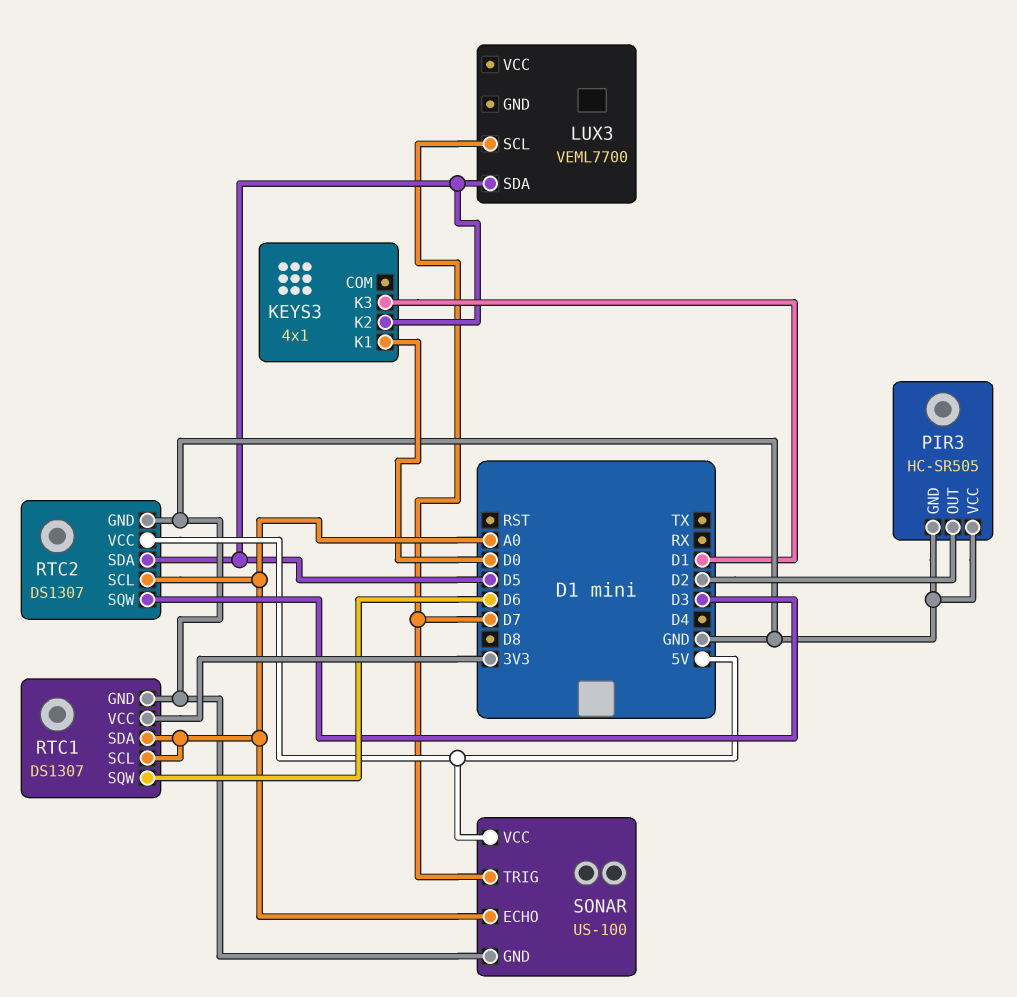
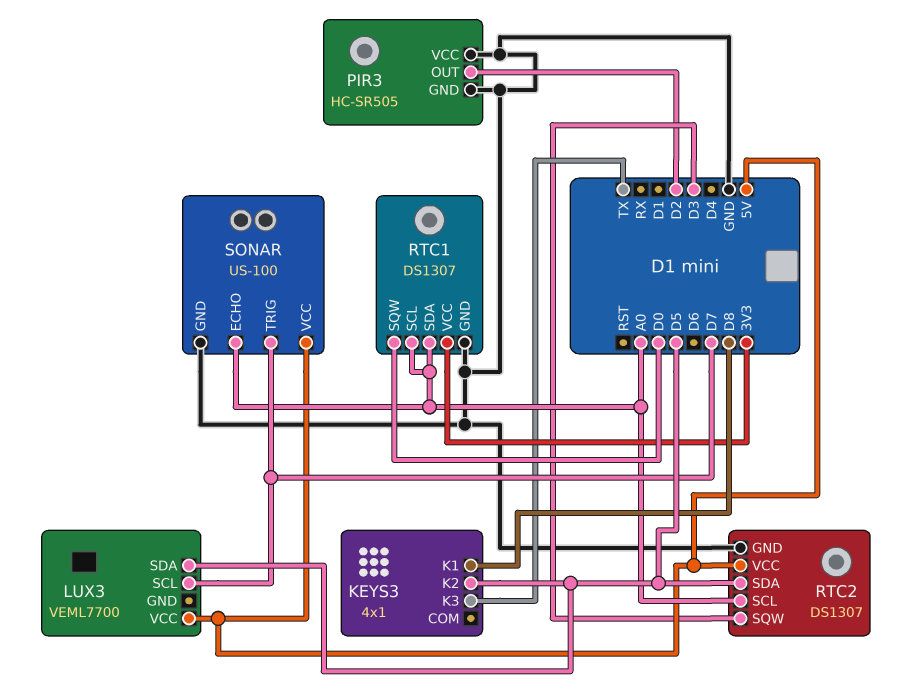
KEYS3 pin K1: D0 -> D8
KEYS3 pin K3: D1 -> TX
LUX3 pin VCC: none -> 5V
RTC1 pin SQW: D6 -> D0

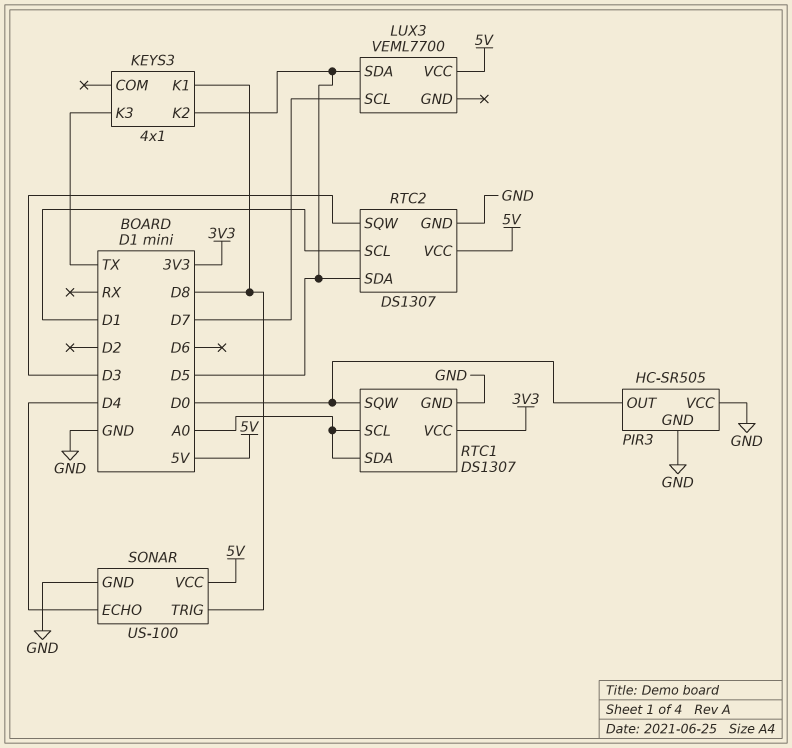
PIR3 pin OUT: D2 -> D0
RTC2 pin SCL: A0 -> D1
SONAR pin ECHO: A0 -> D4
SONAR pin TRIG: D7 -> D8

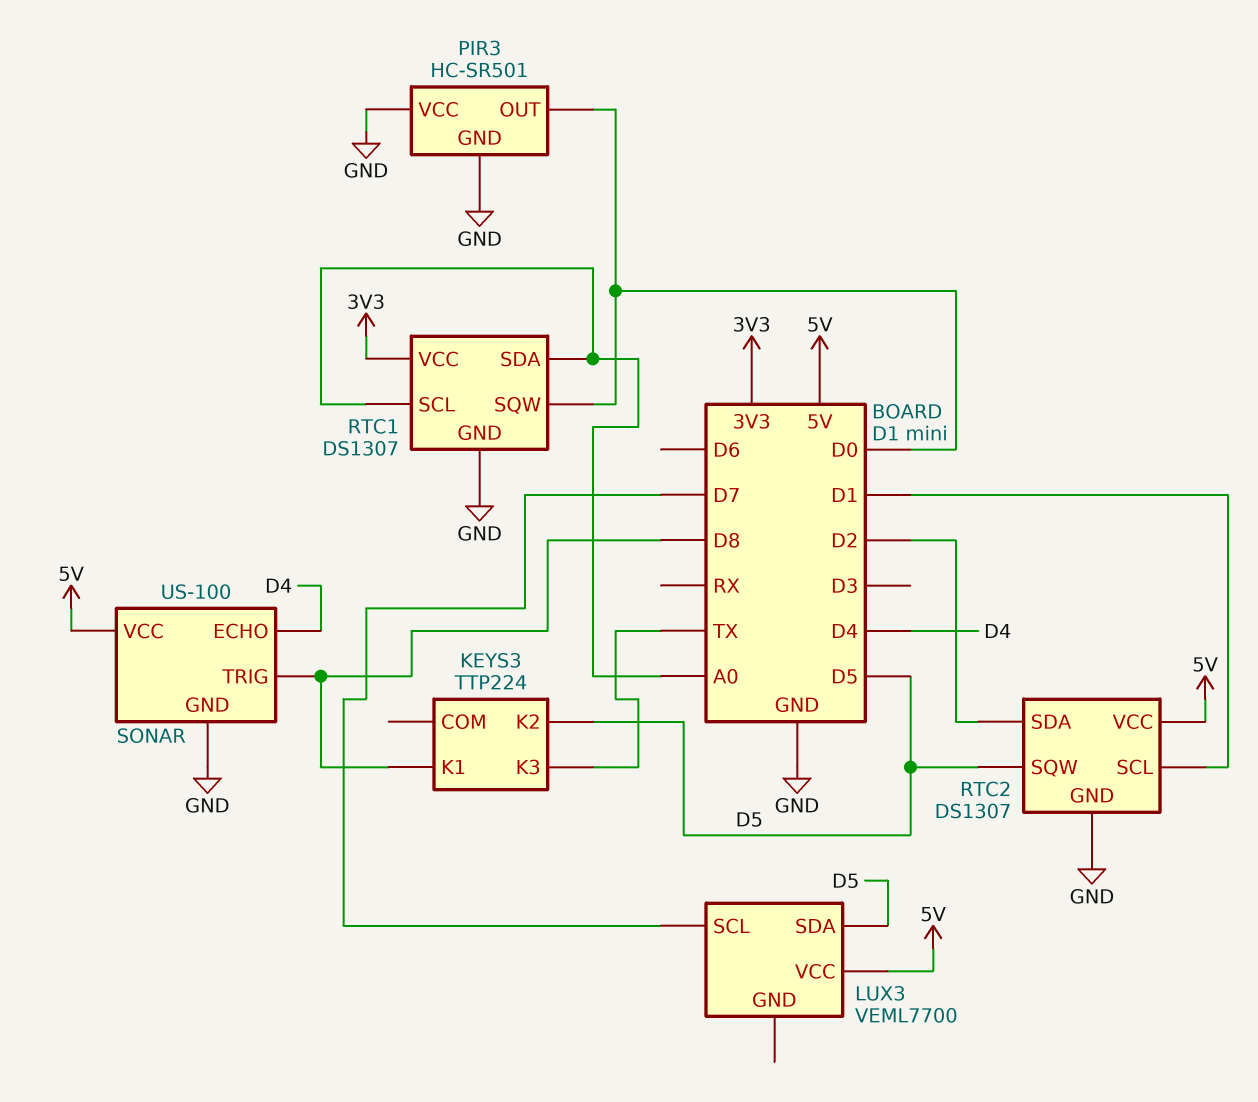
KEYS3: 4x1 -> TTP224
PIR3: HC-SR505 -> HC-SR501
RTC2 pin SDA: D5 -> D2
RTC2 pin SQW: D3 -> D5

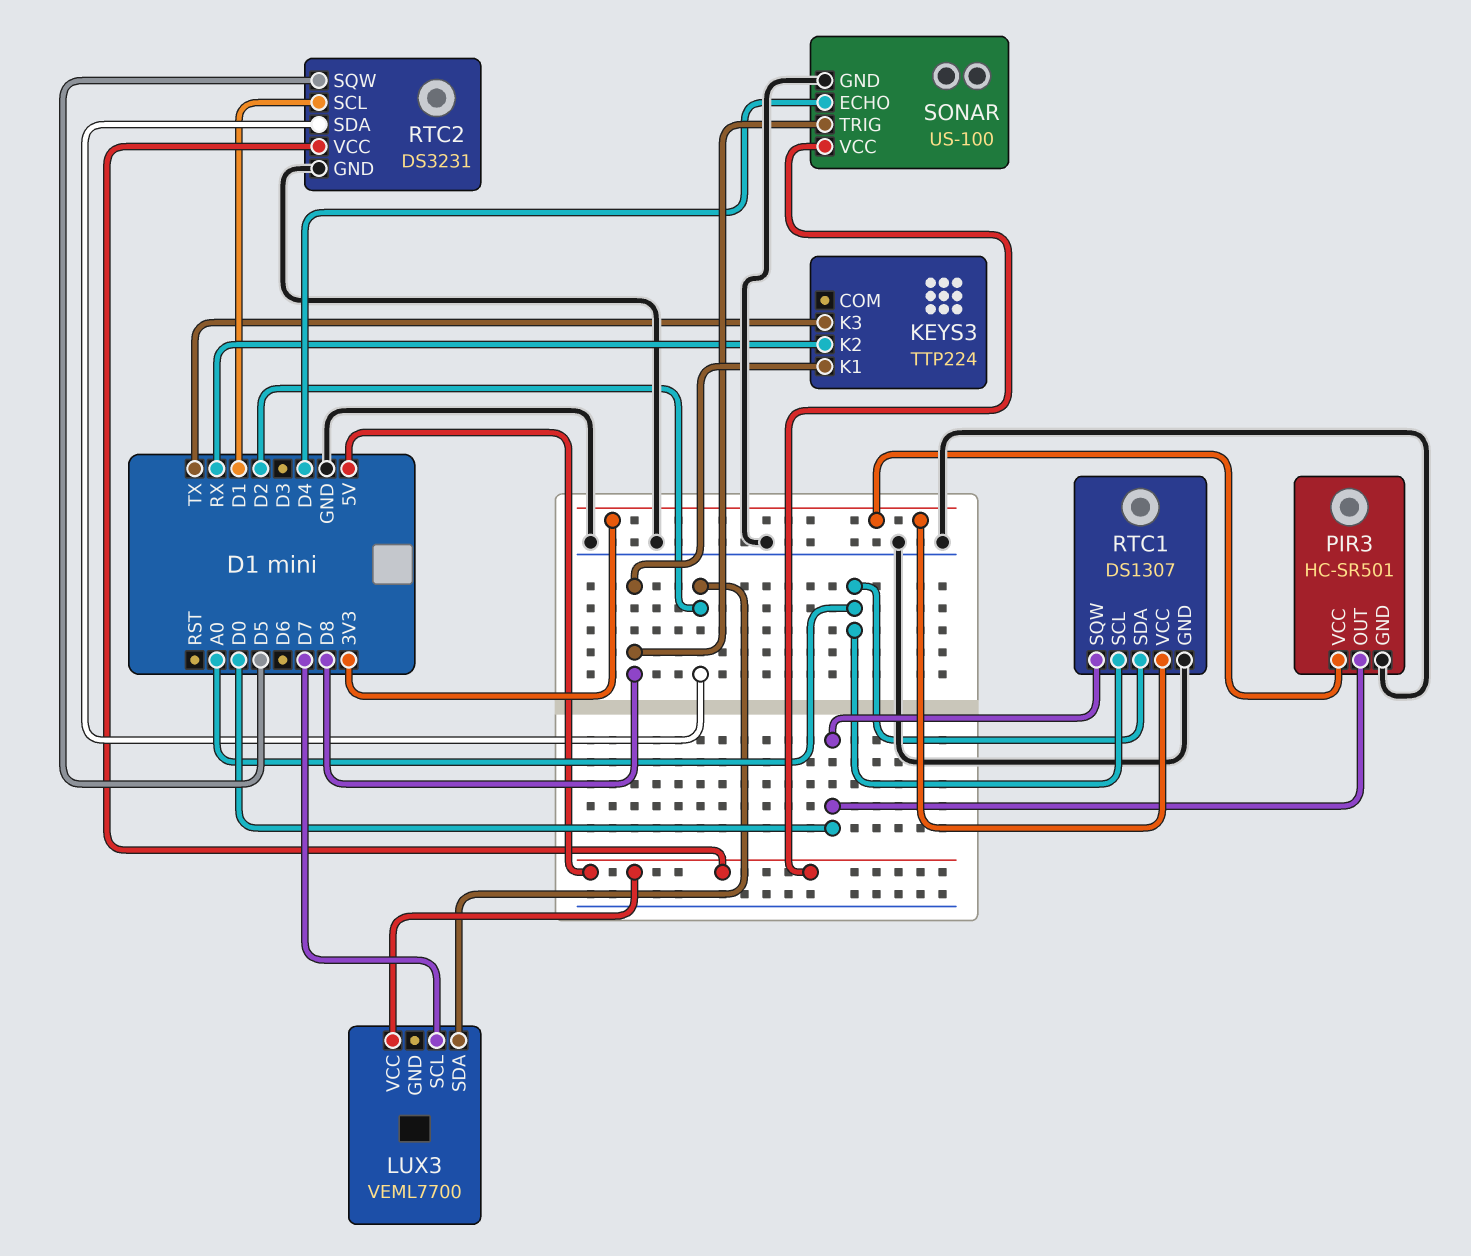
KEYS3 pin K2: D5 -> RX
LUX3 pin SDA: D5 -> D2
PIR3 pin VCC: GND -> 3V3
RTC2: DS1307 -> DS3231

